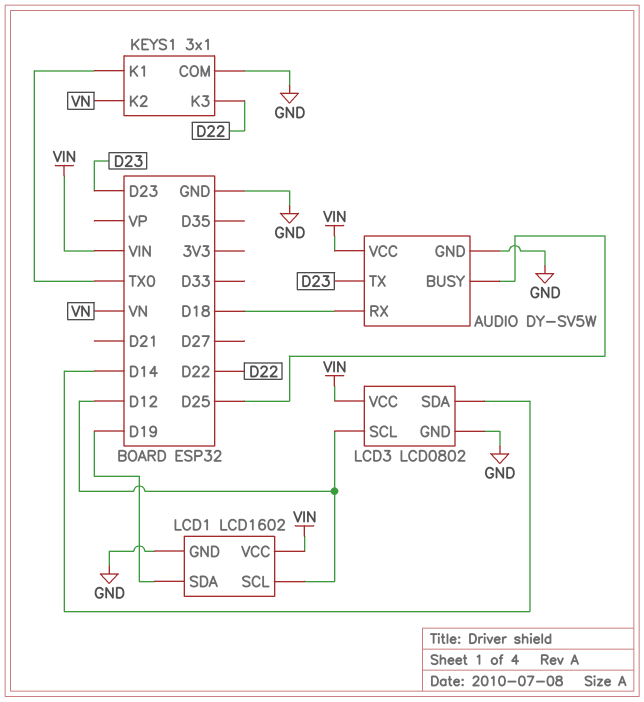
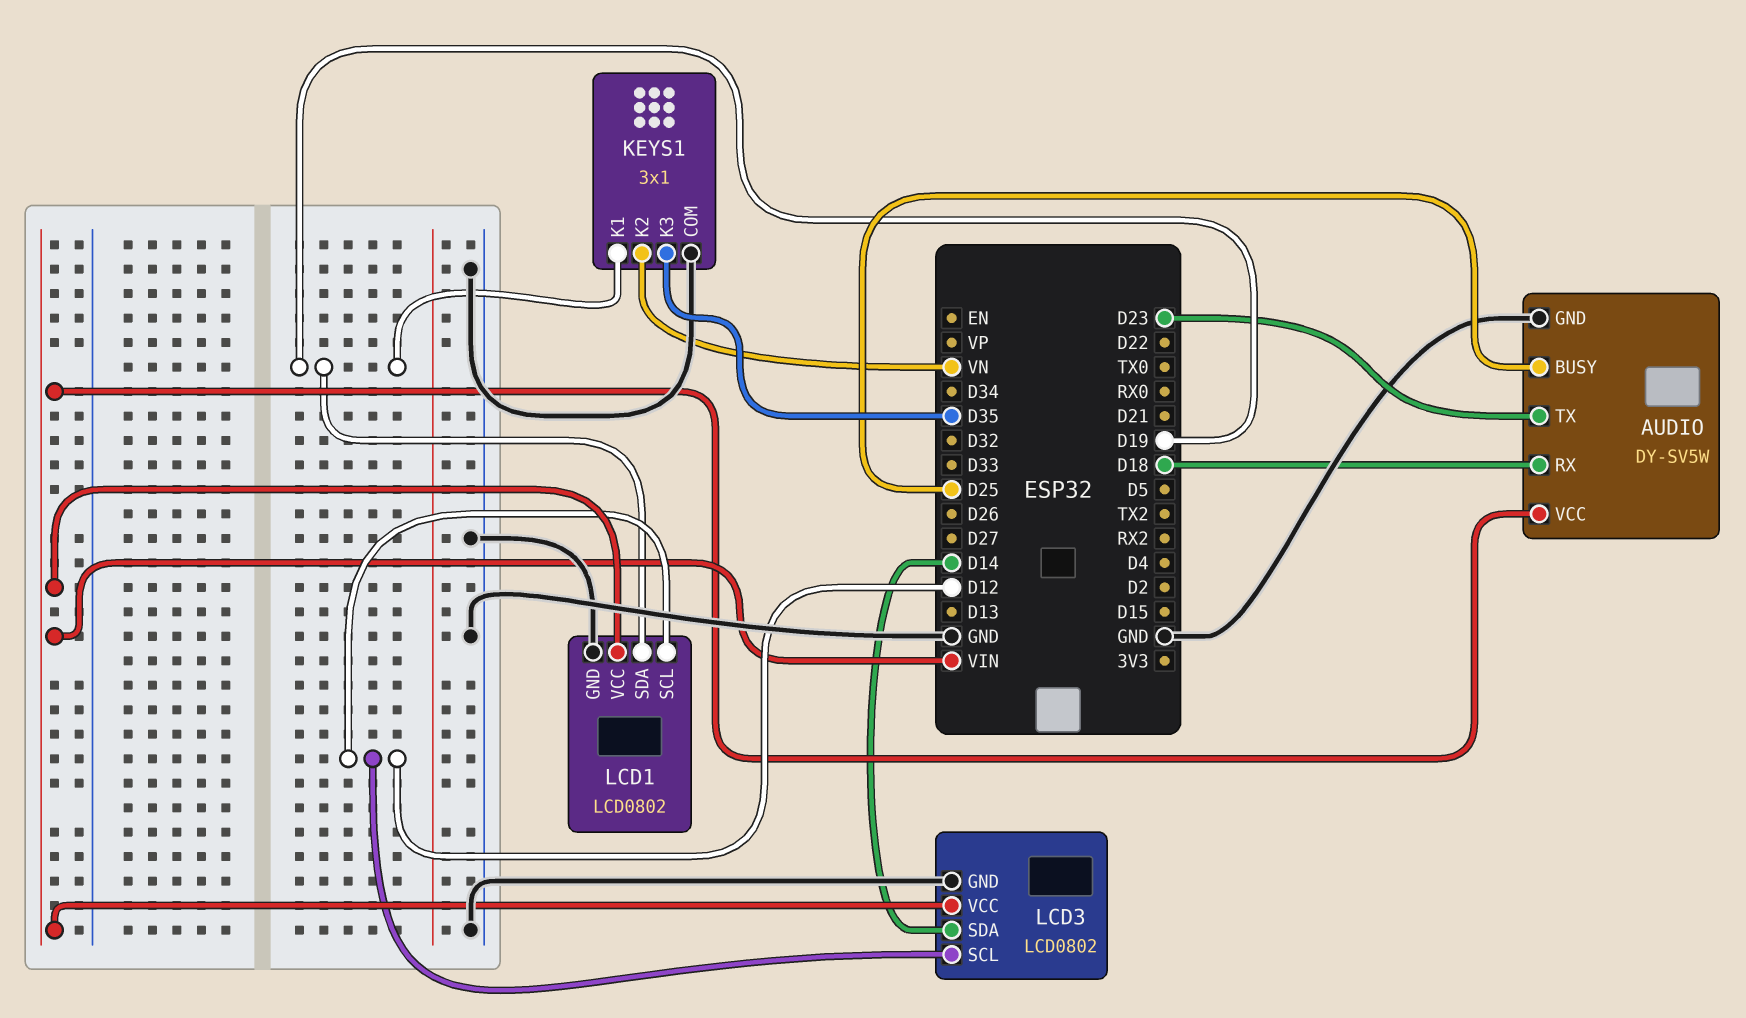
KEYS1 pin K1: TX0 -> D19
KEYS1 pin K3: D22 -> D35
LCD1: LCD1602 -> LCD0802

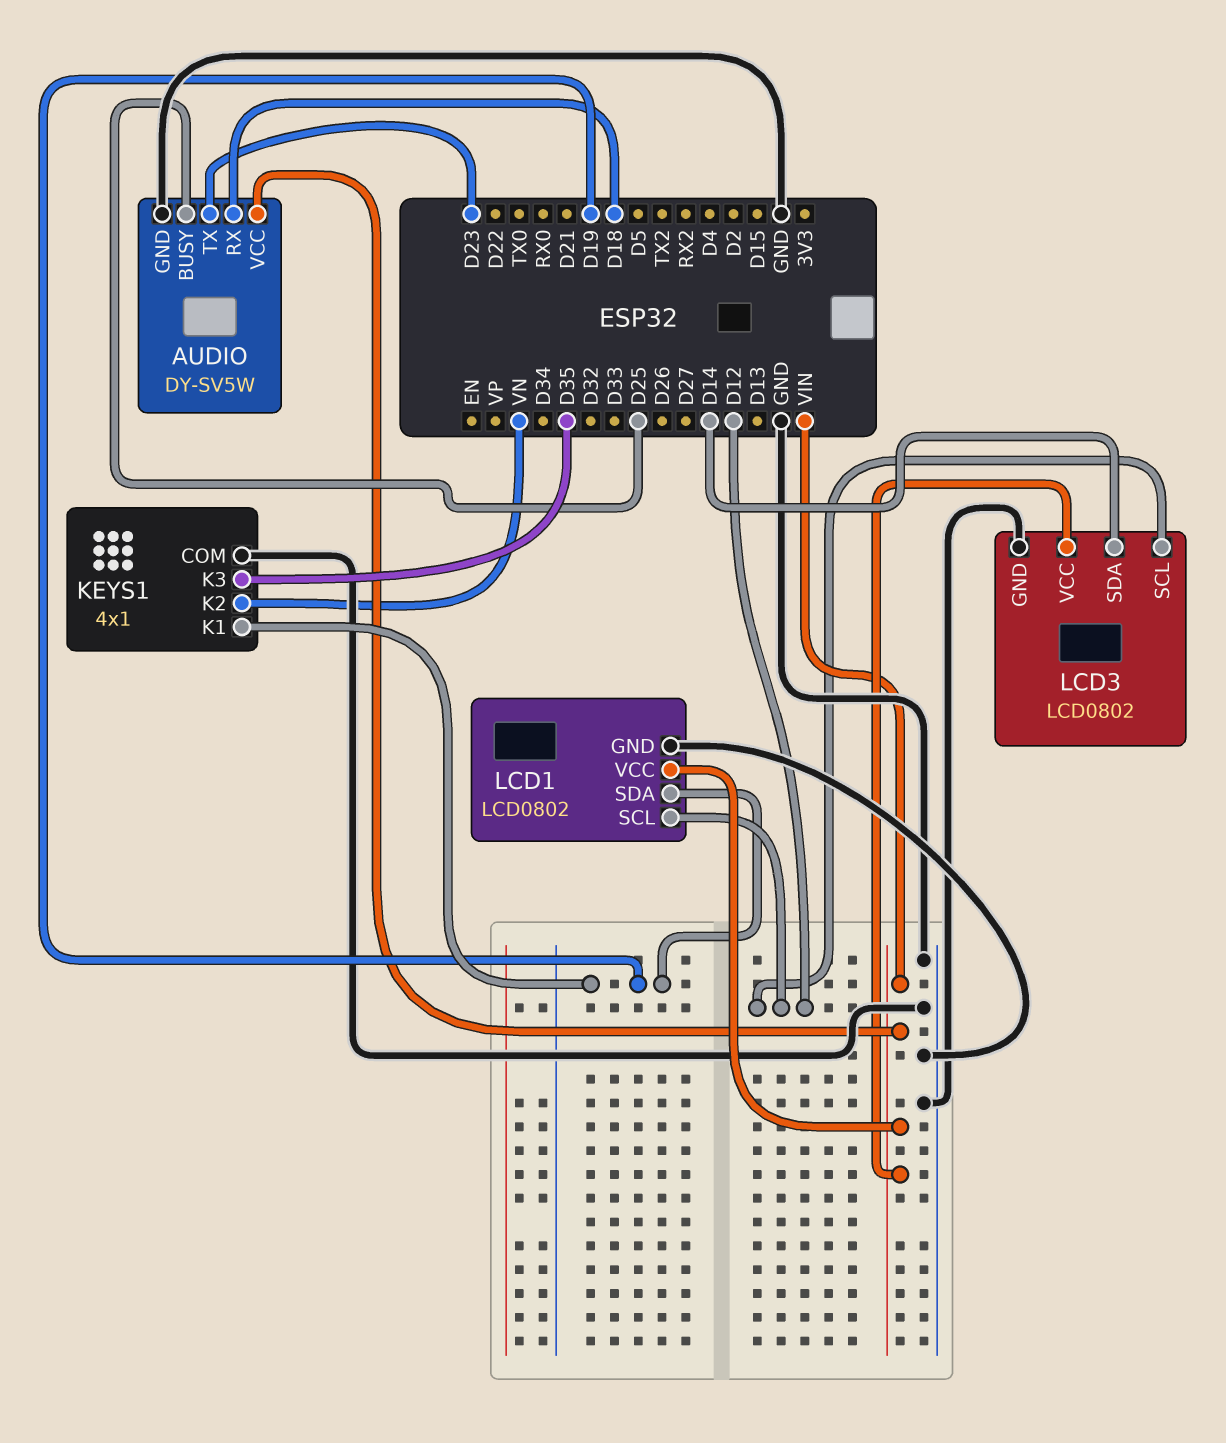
KEYS1: 3x1 -> 4x1

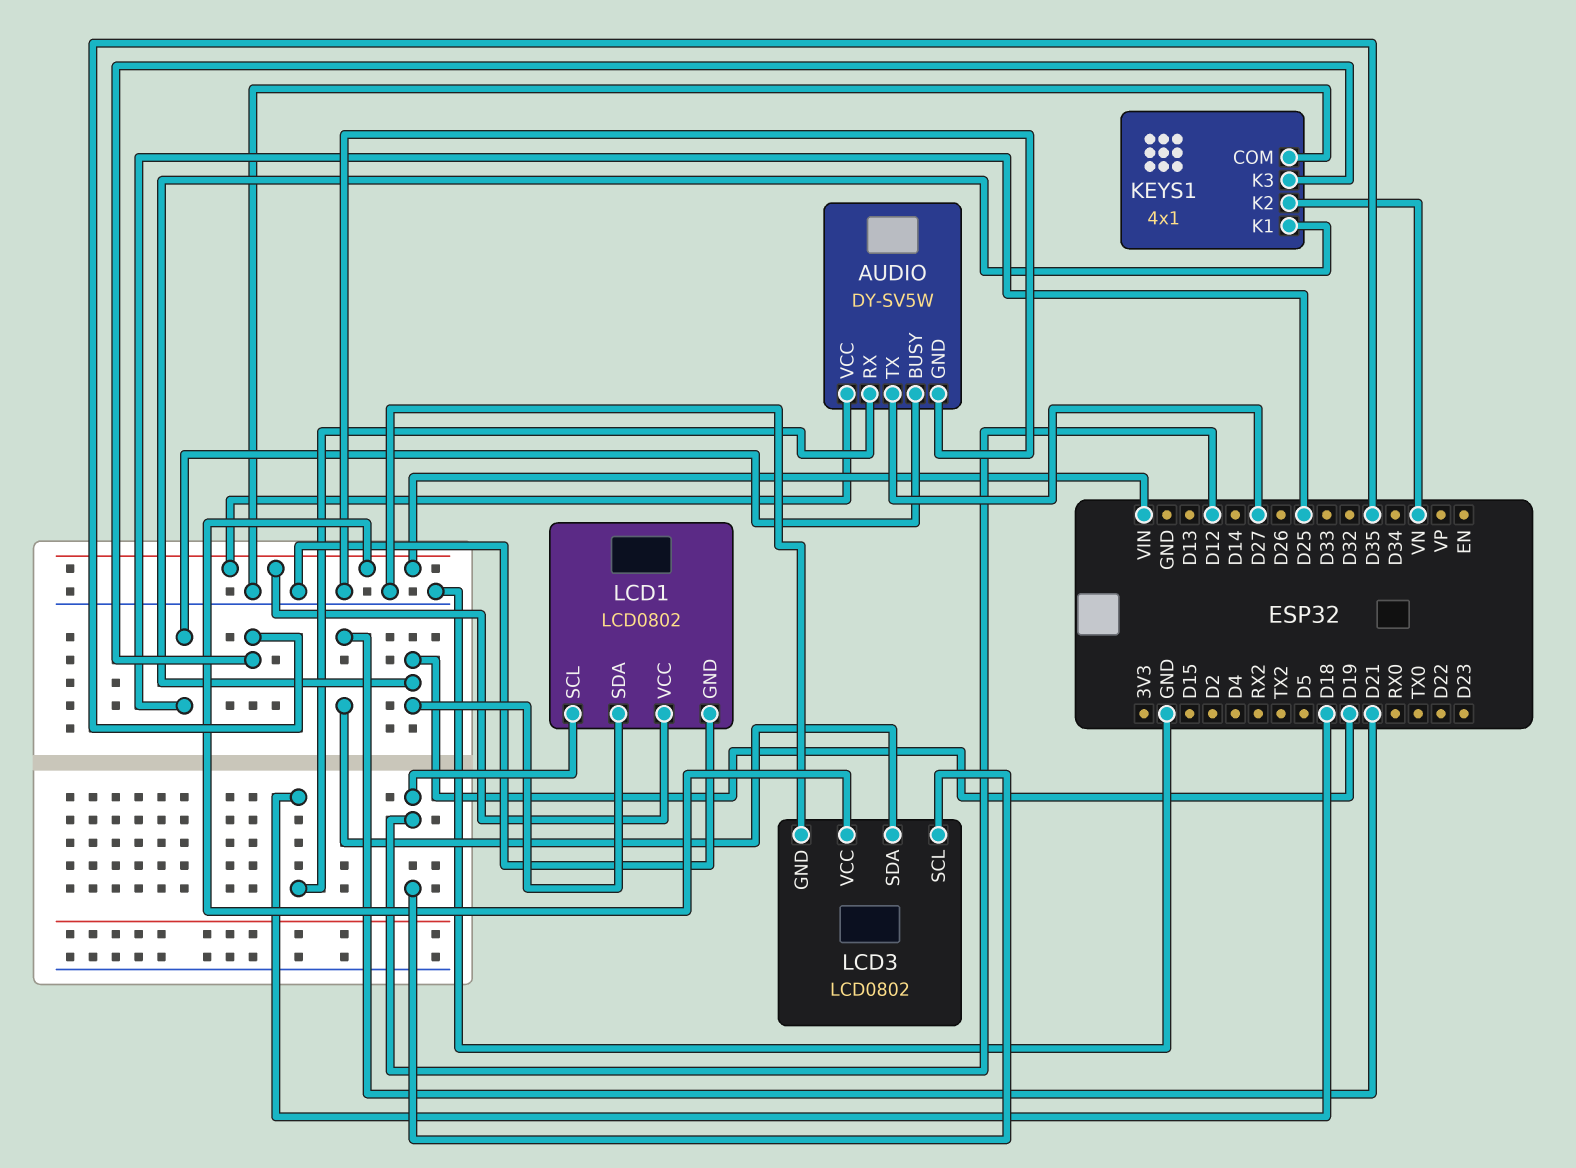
AUDIO pin TX: D23 -> D27
LCD3 pin SDA: D14 -> D21

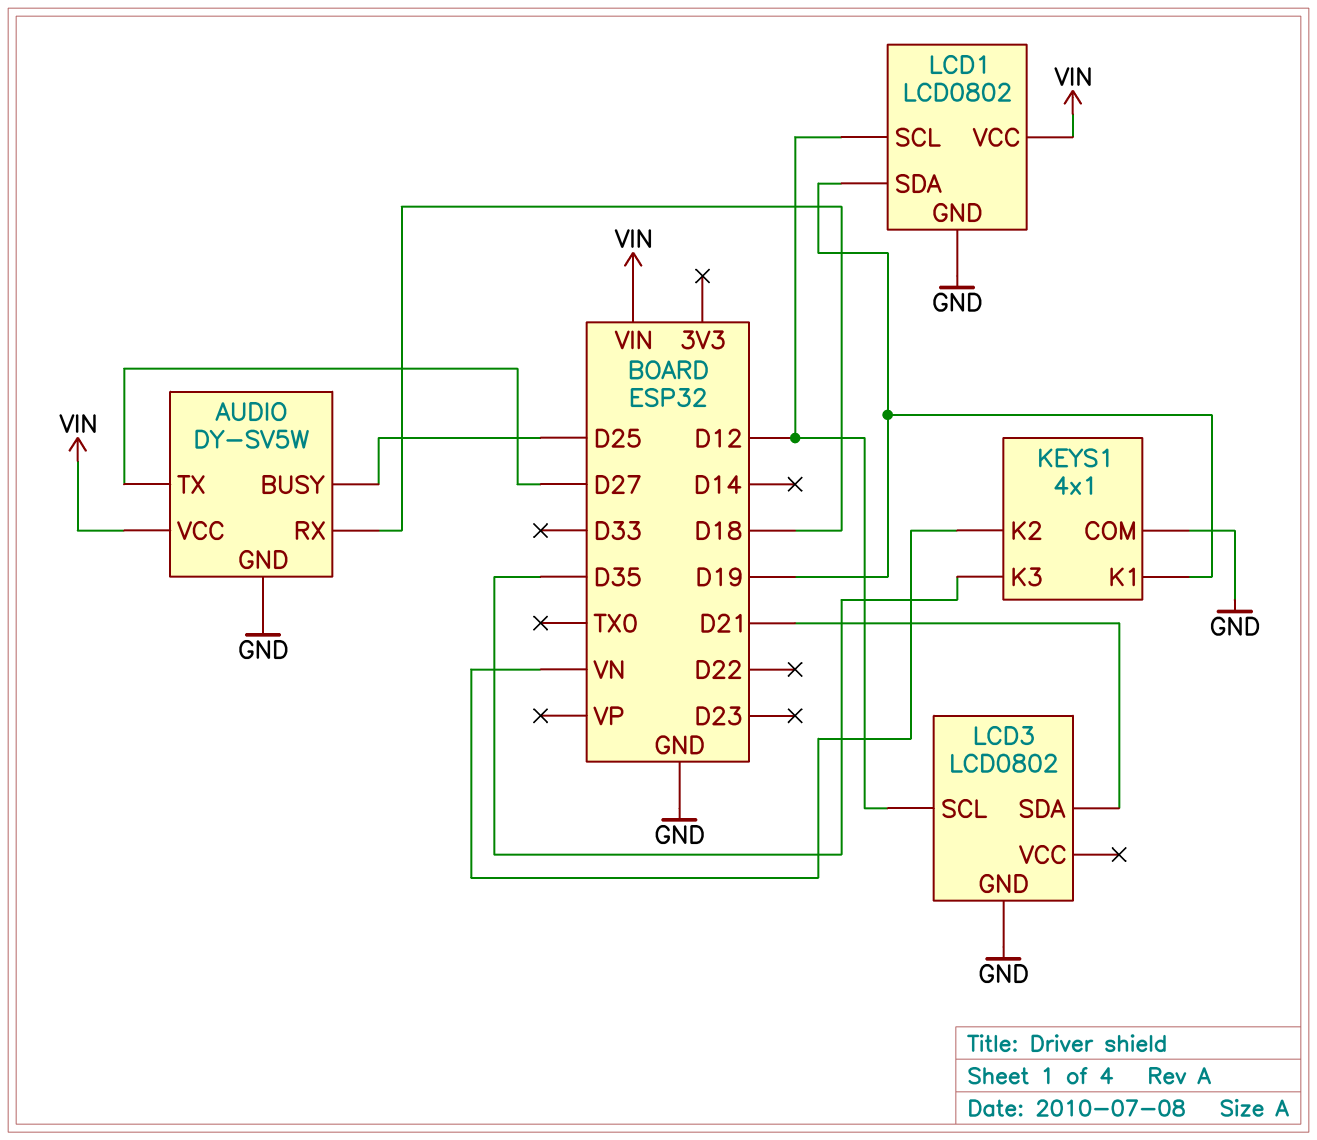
LCD3 pin VCC: VIN -> none

